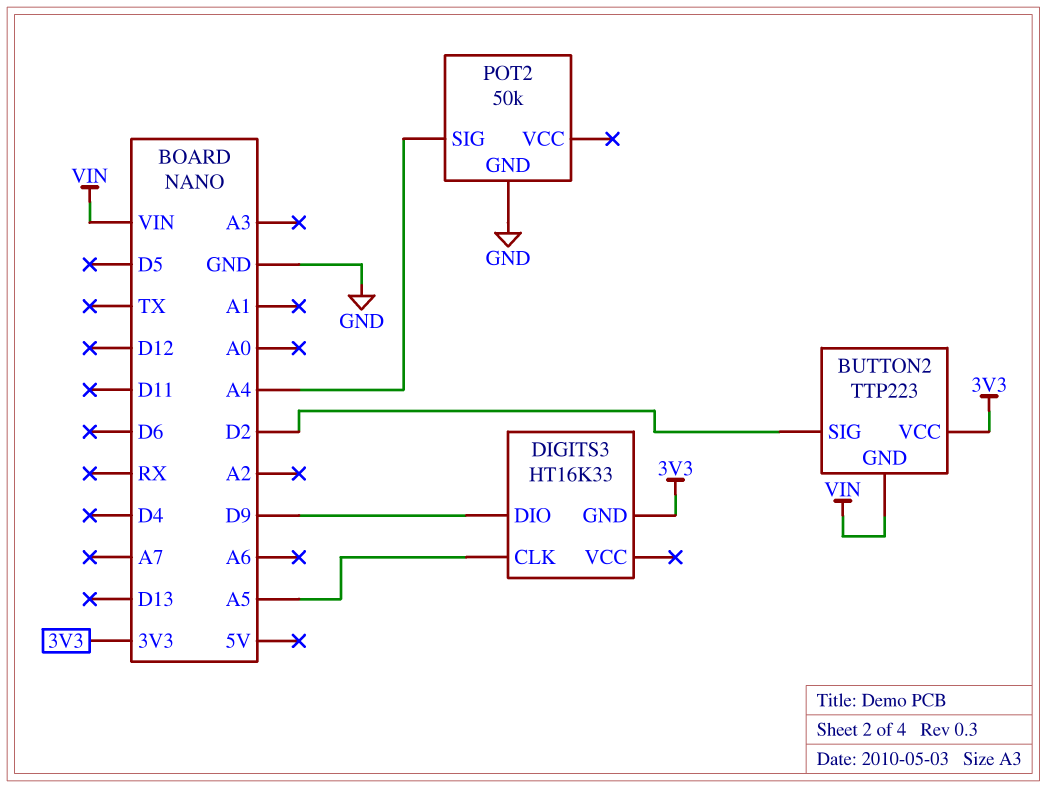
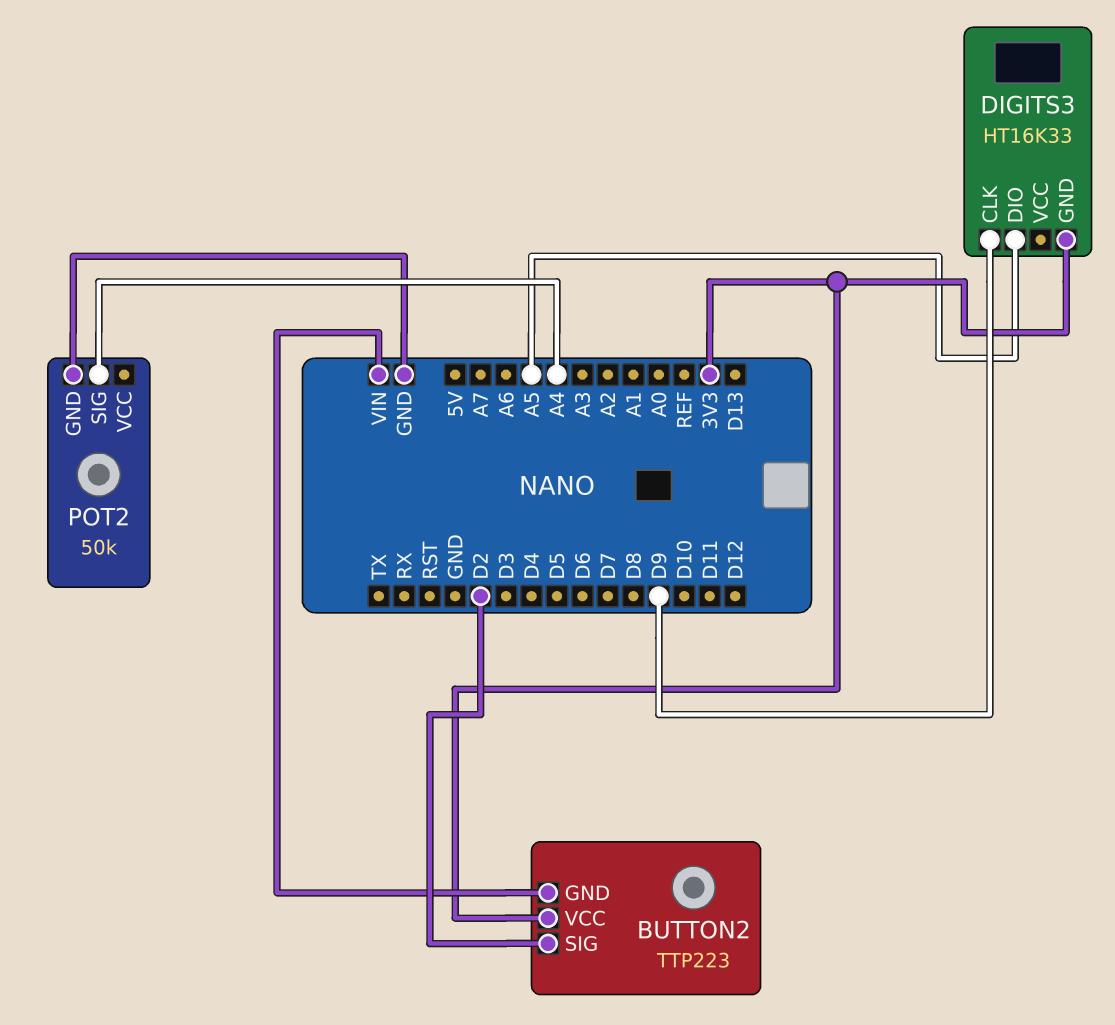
DIGITS3 pin CLK: A5 -> D9
DIGITS3 pin DIO: D9 -> A5

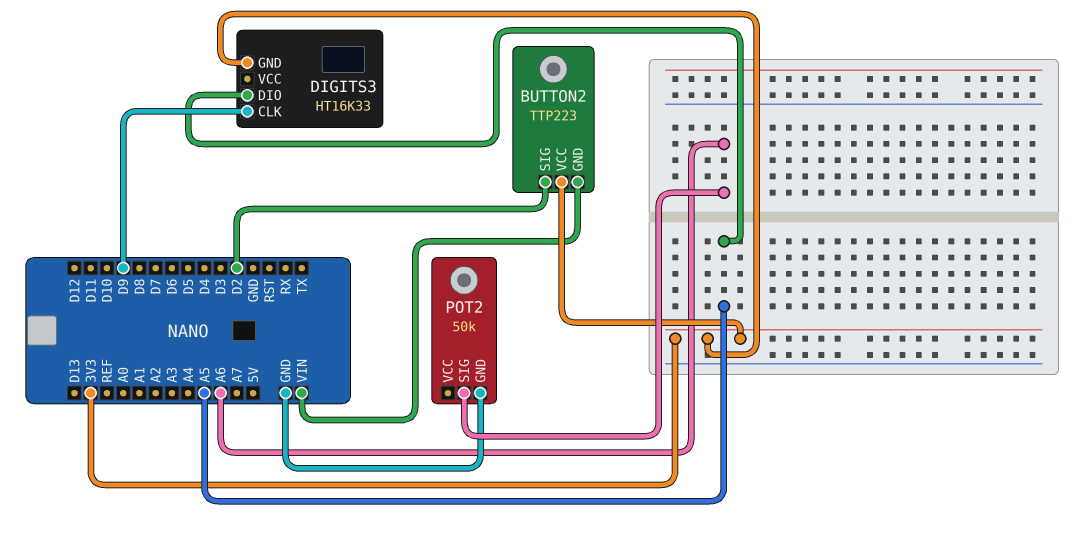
POT2 pin SIG: A4 -> A6

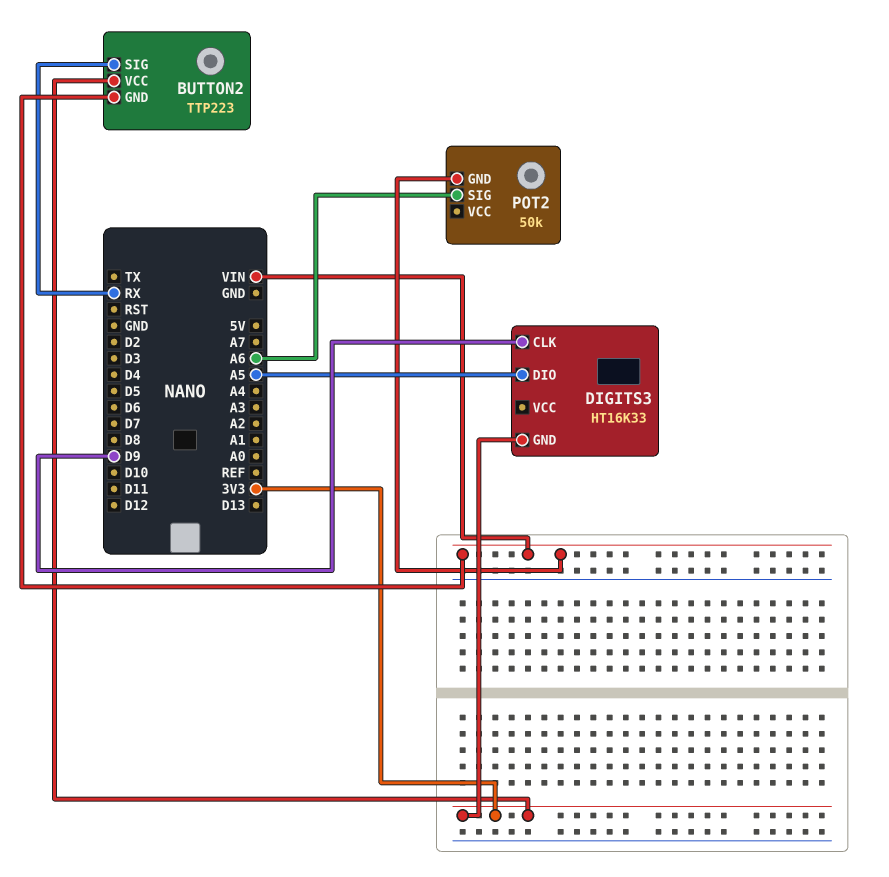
BUTTON2 pin SIG: D2 -> RX
POT2 pin GND: GND -> VIN

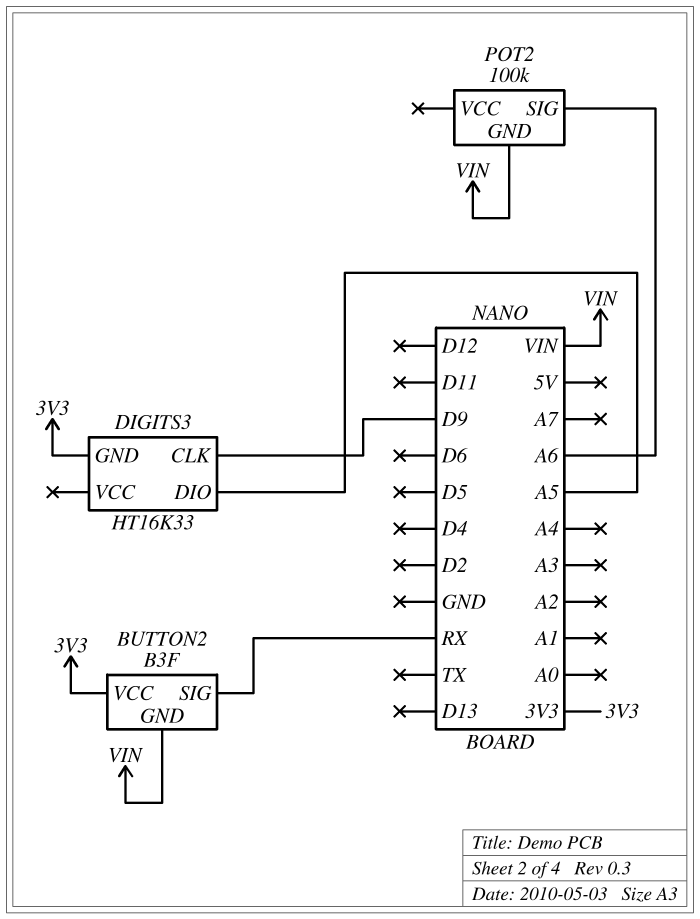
BUTTON2: TTP223 -> B3F
POT2: 50k -> 100k

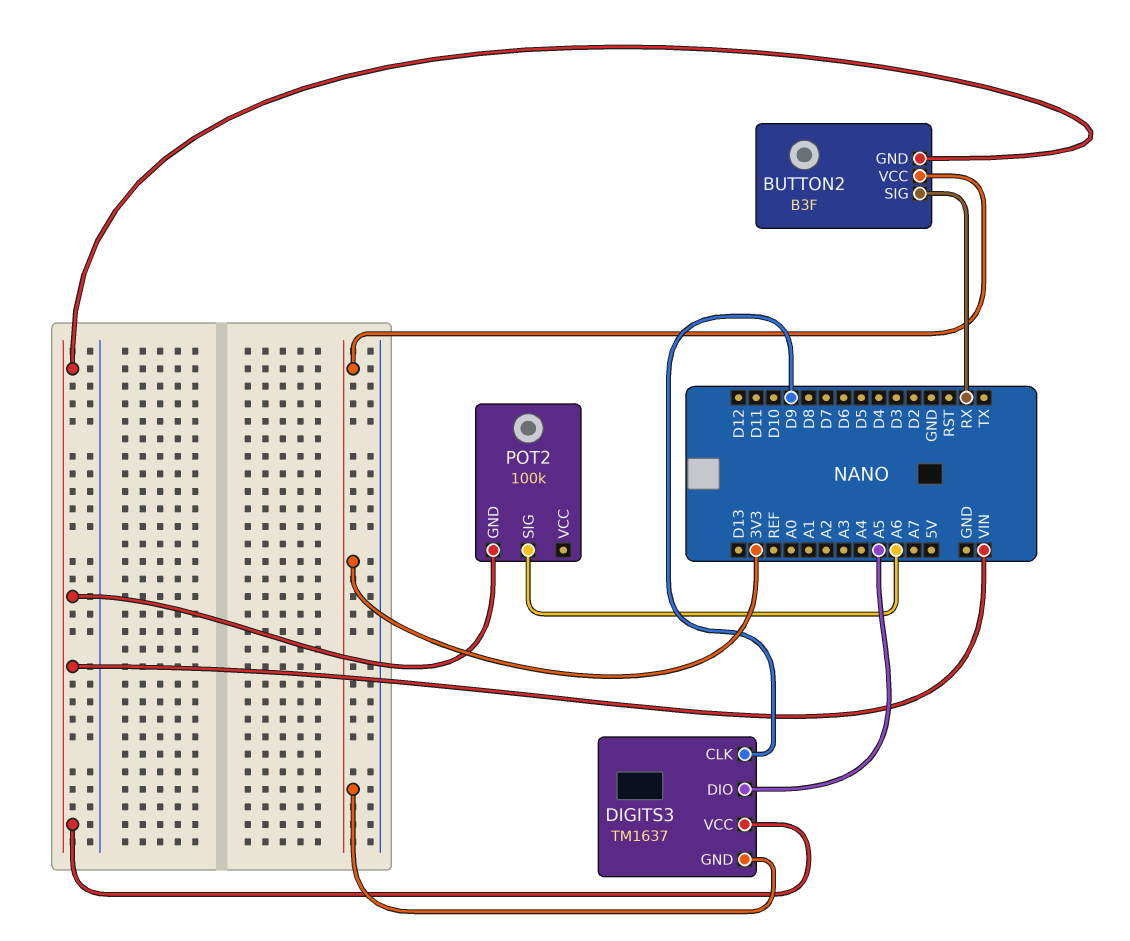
DIGITS3: HT16K33 -> TM1637
DIGITS3 pin VCC: none -> VIN

